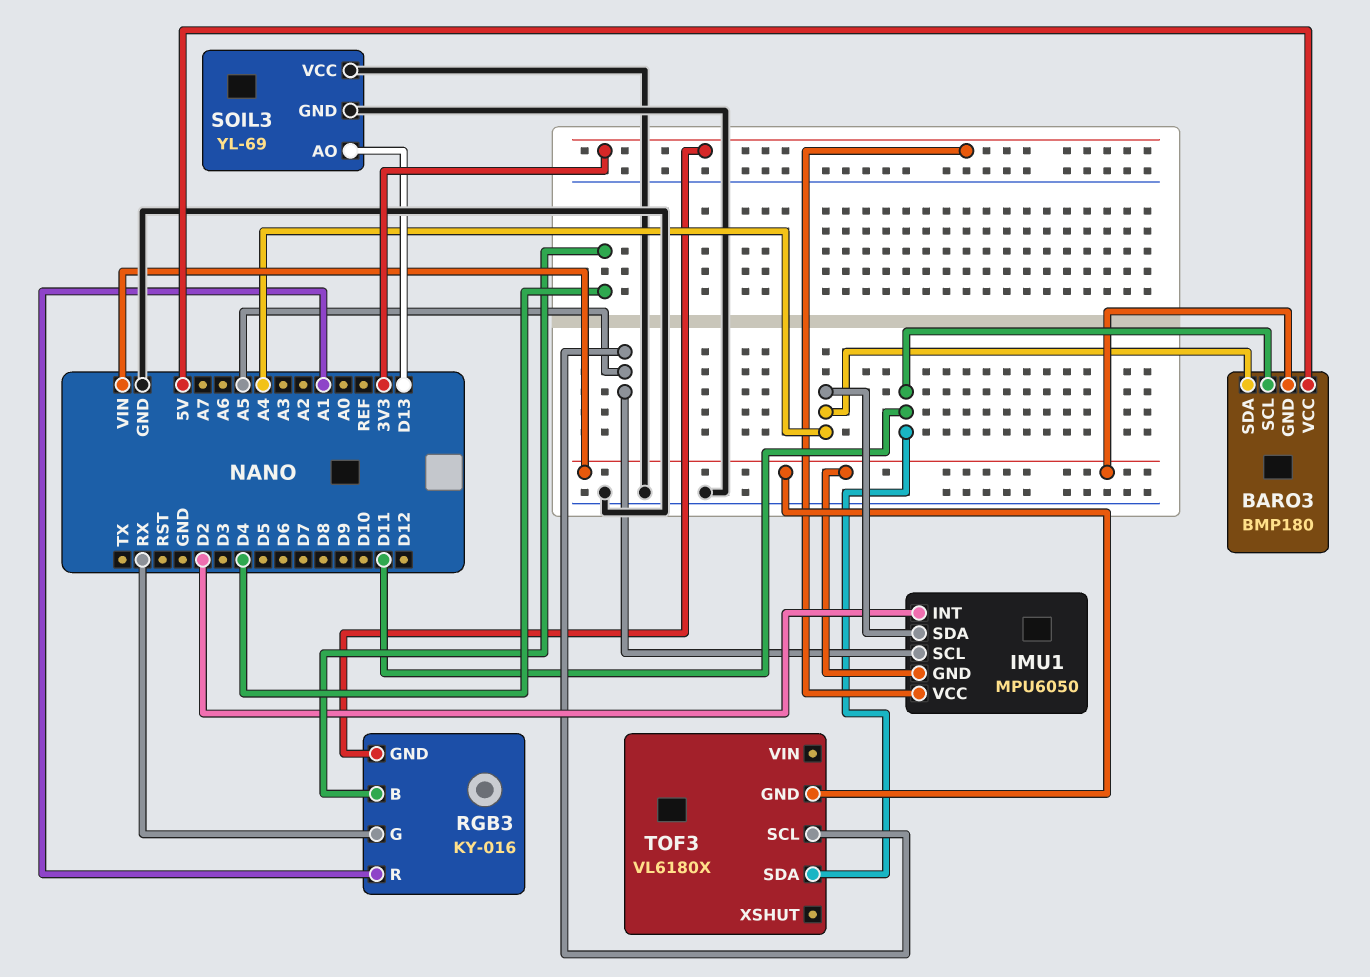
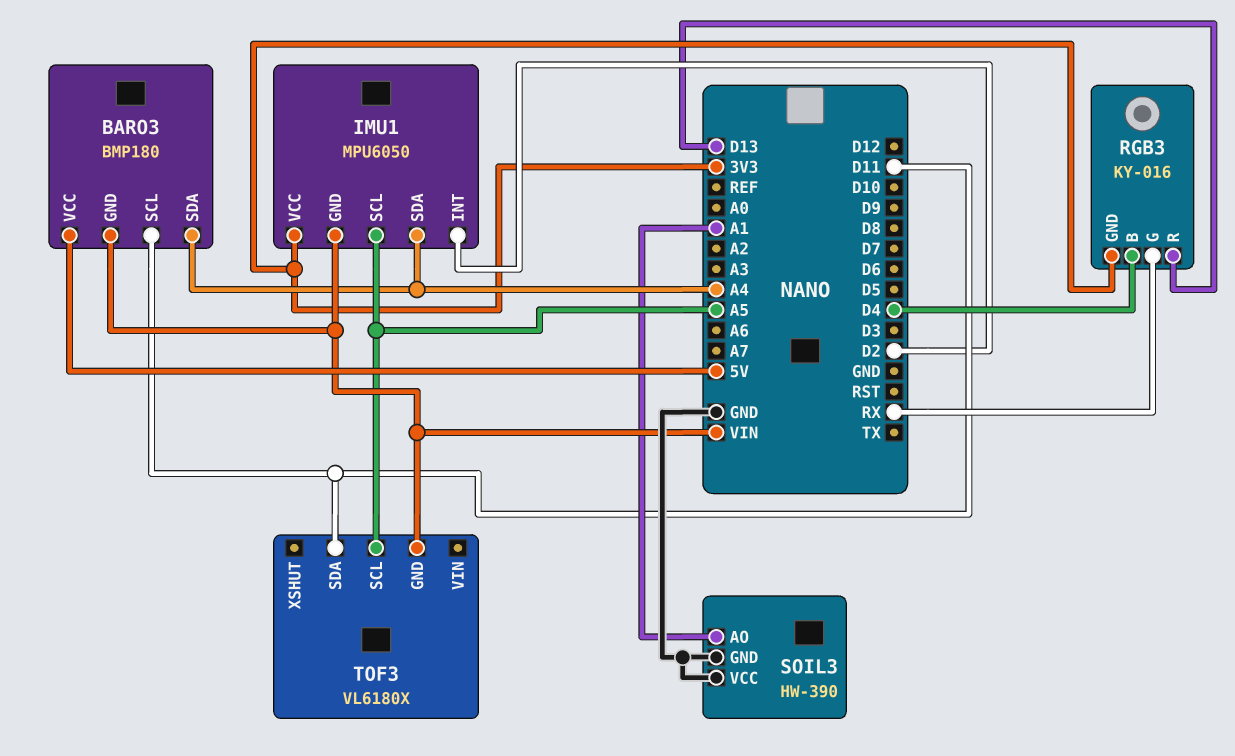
RGB3 pin R: A1 -> D13
SOIL3: YL-69 -> HW-390
SOIL3 pin AO: D13 -> A1

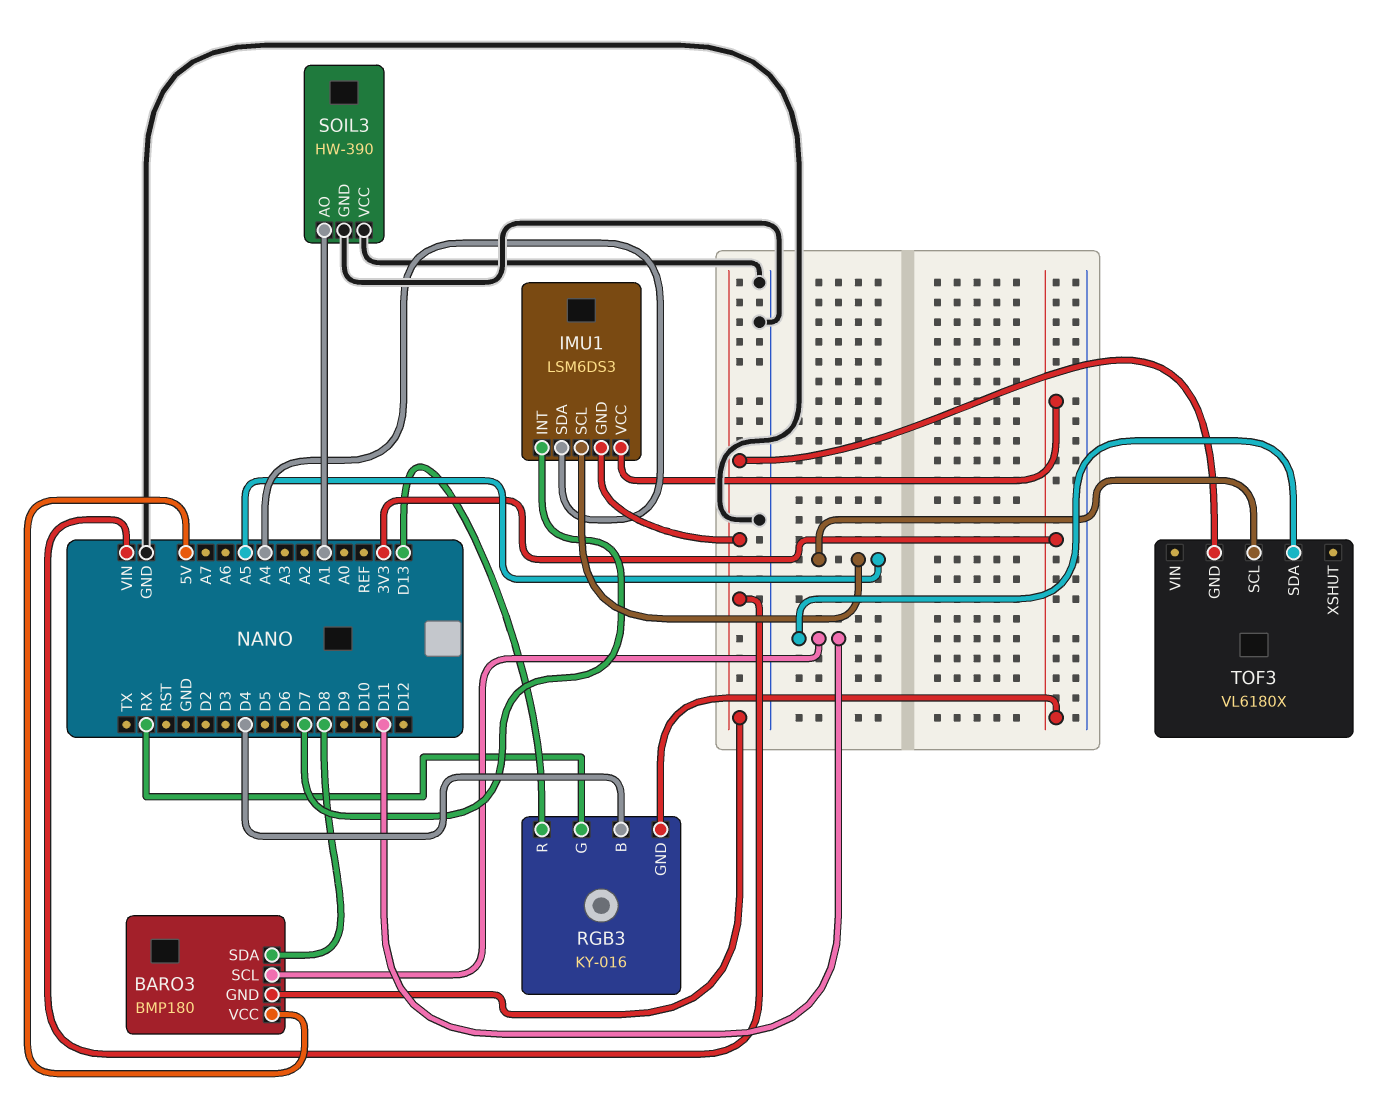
BARO3 pin SDA: A4 -> D8
IMU1: MPU6050 -> LSM6DS3
IMU1 pin INT: D2 -> D7

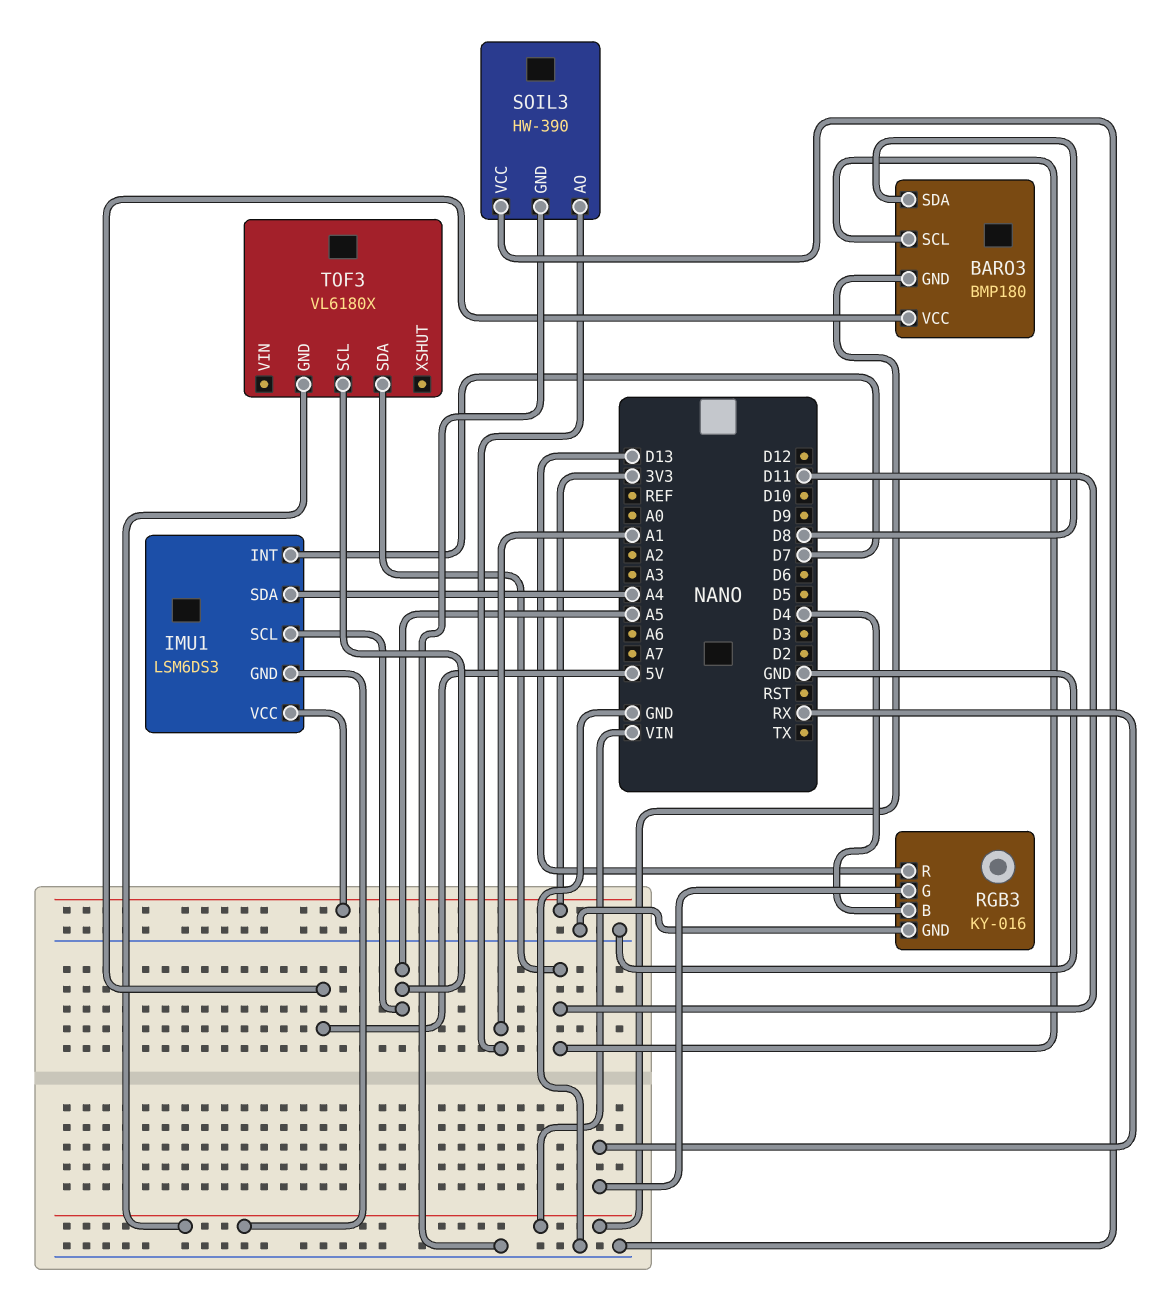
RGB3 pin GND: 3V3 -> GND

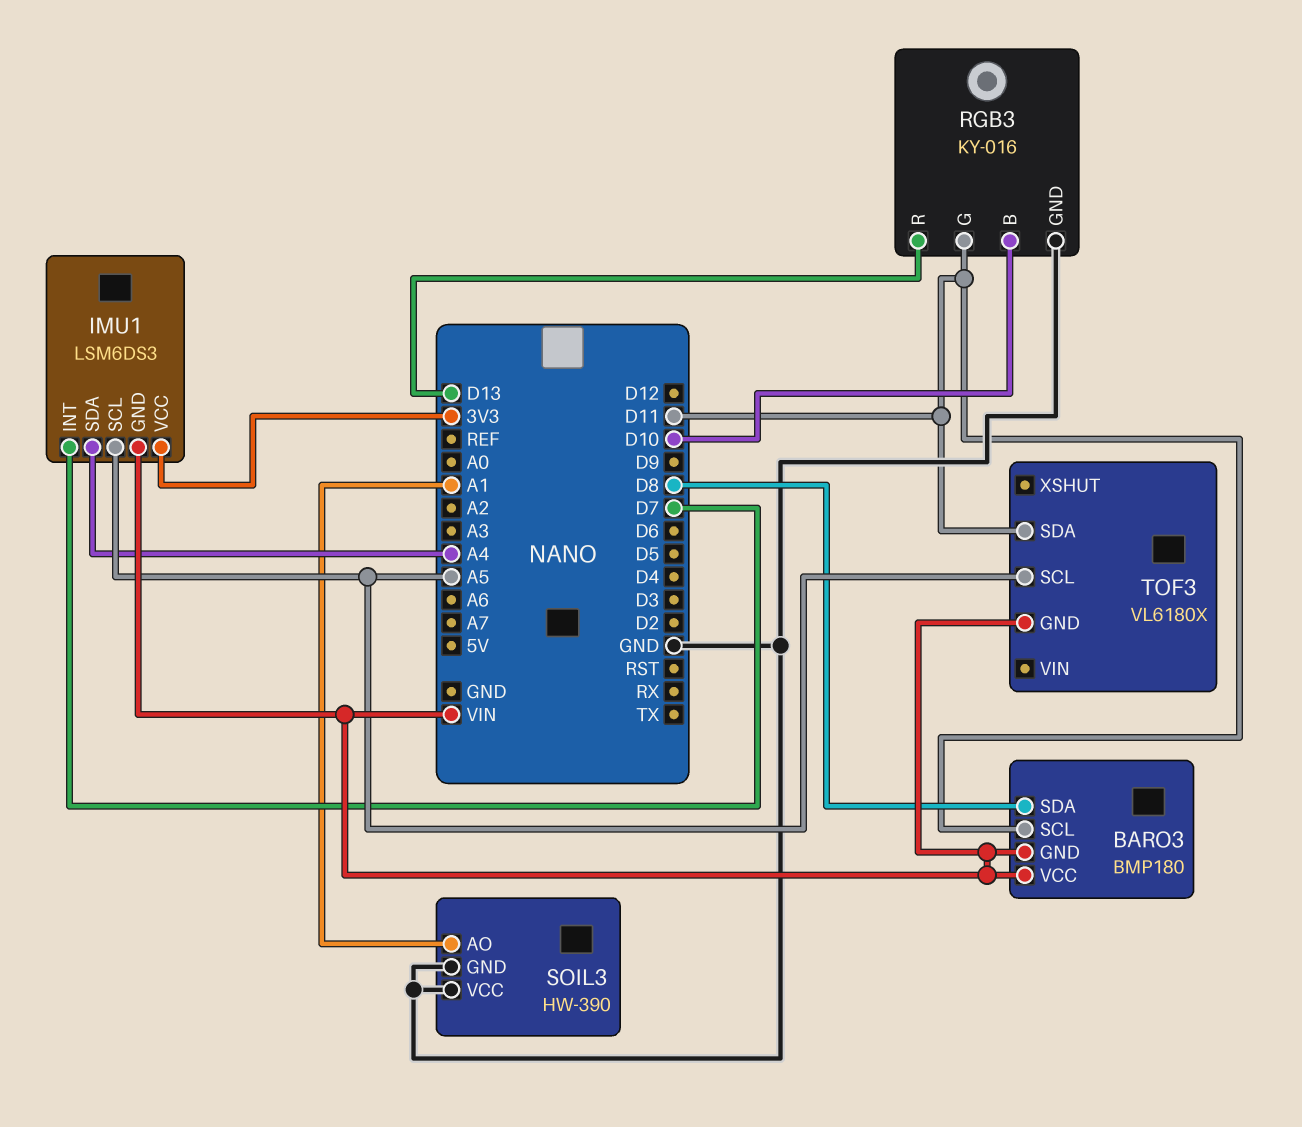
BARO3 pin VCC: 5V -> VIN
RGB3 pin B: D4 -> D10
RGB3 pin G: RX -> D11

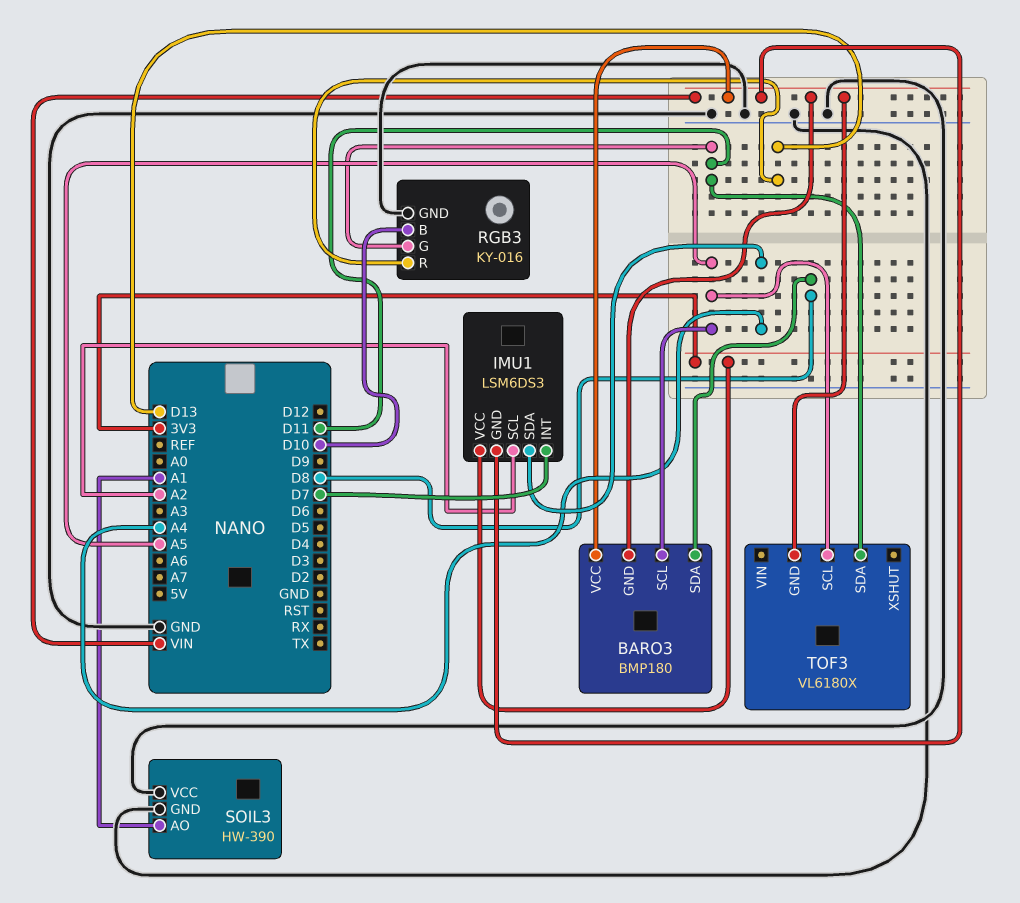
BARO3 pin SCL: D11 -> A5
IMU1 pin SCL: A5 -> A2

